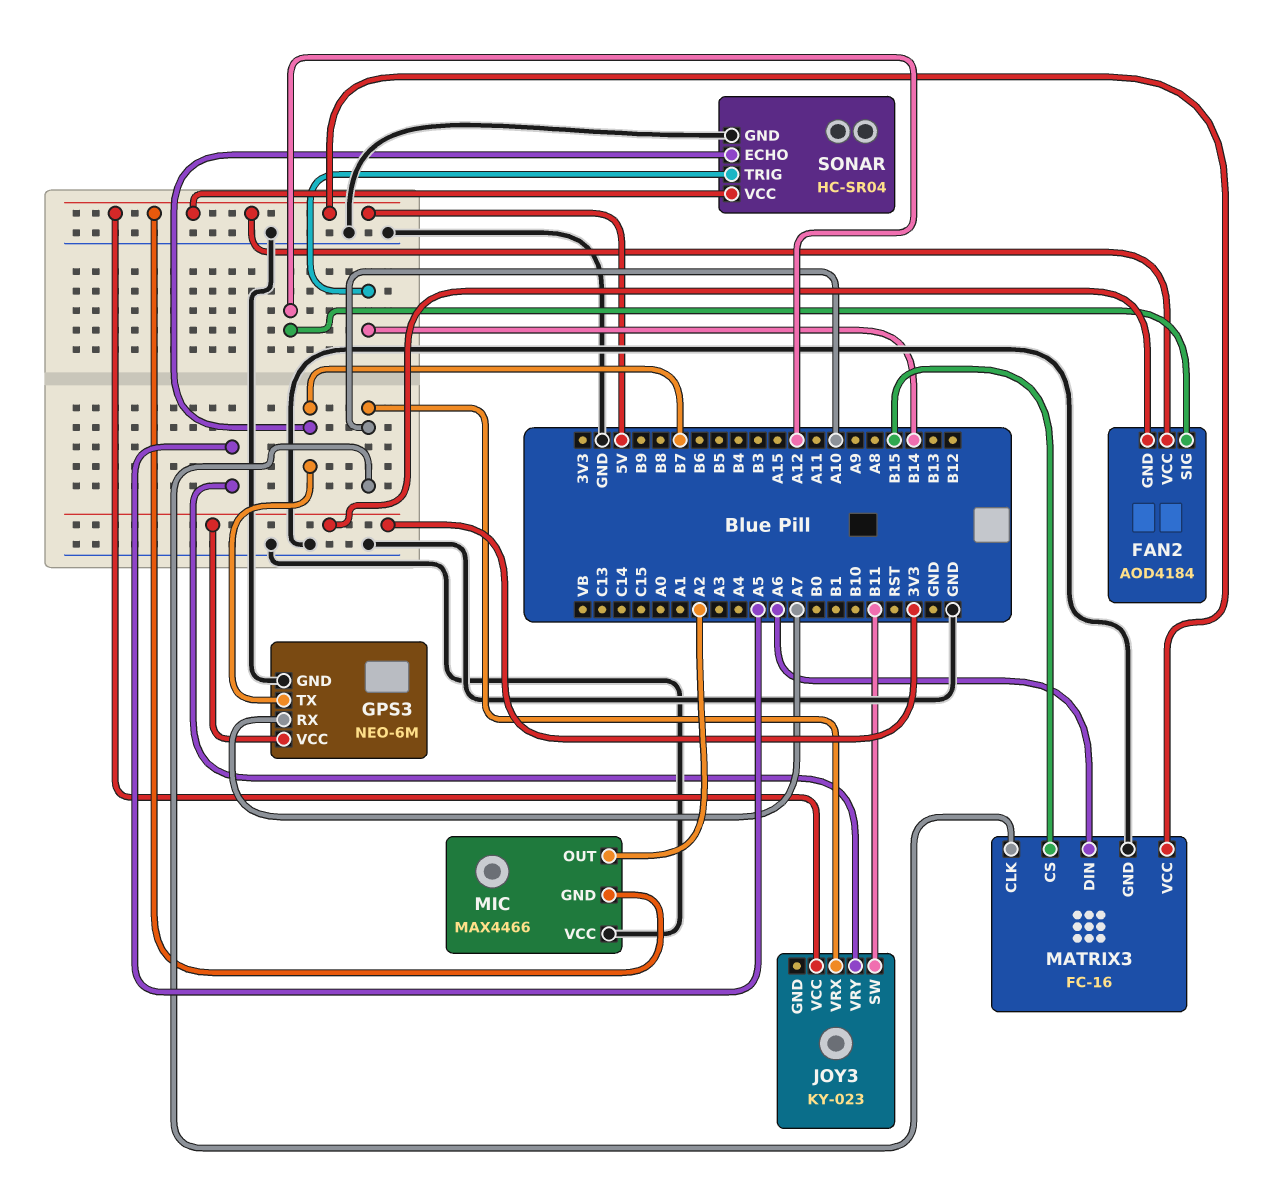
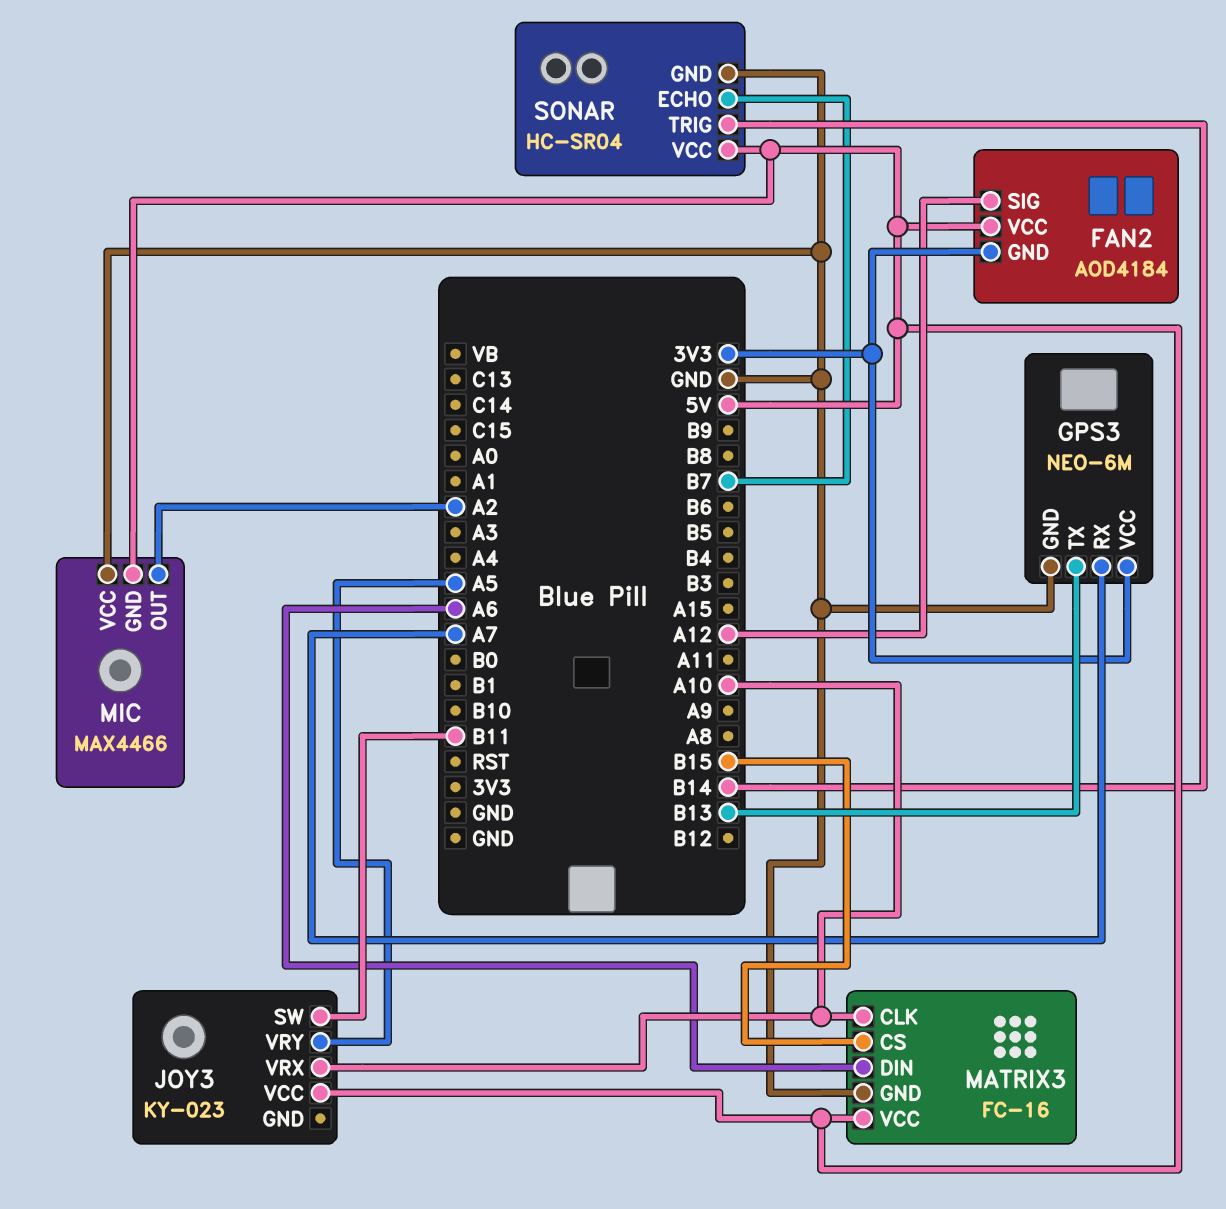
GPS3 pin TX: B7 -> B13

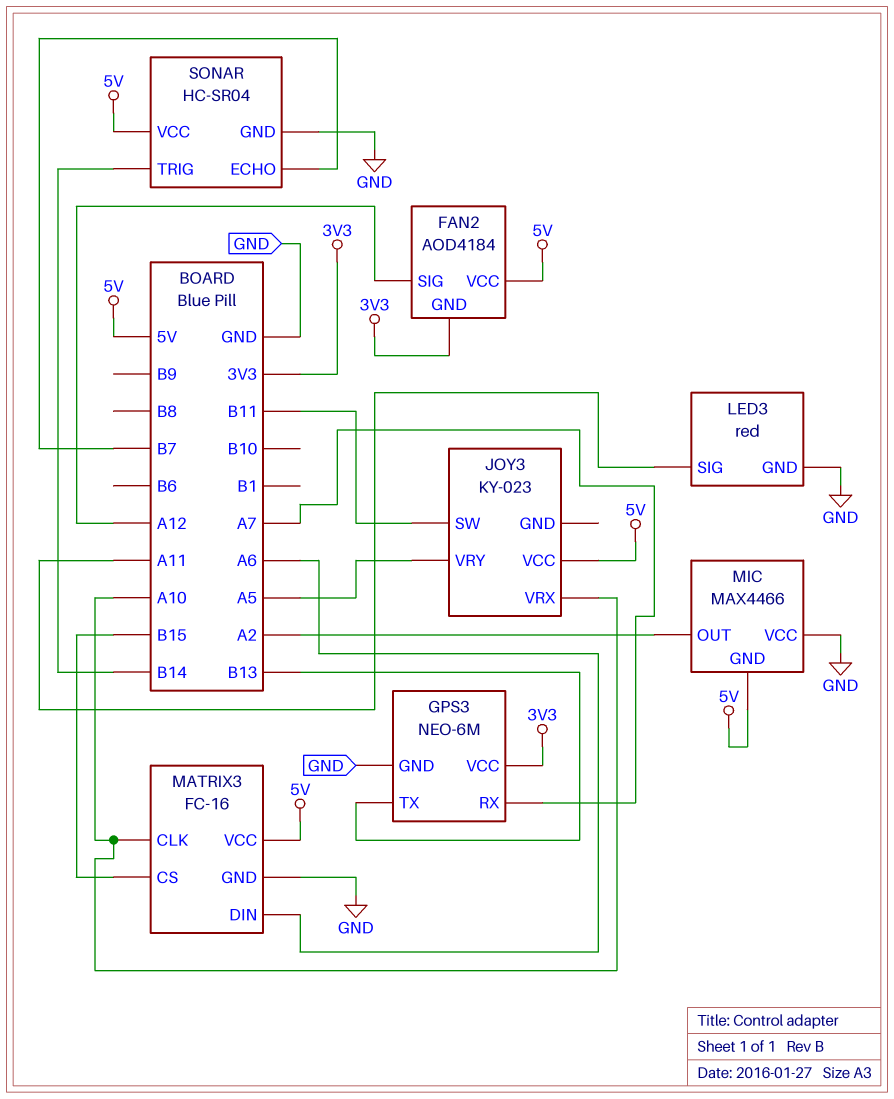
LED3: none -> red
LED3 pin GND: none -> GND
LED3 pin SIG: none -> A11

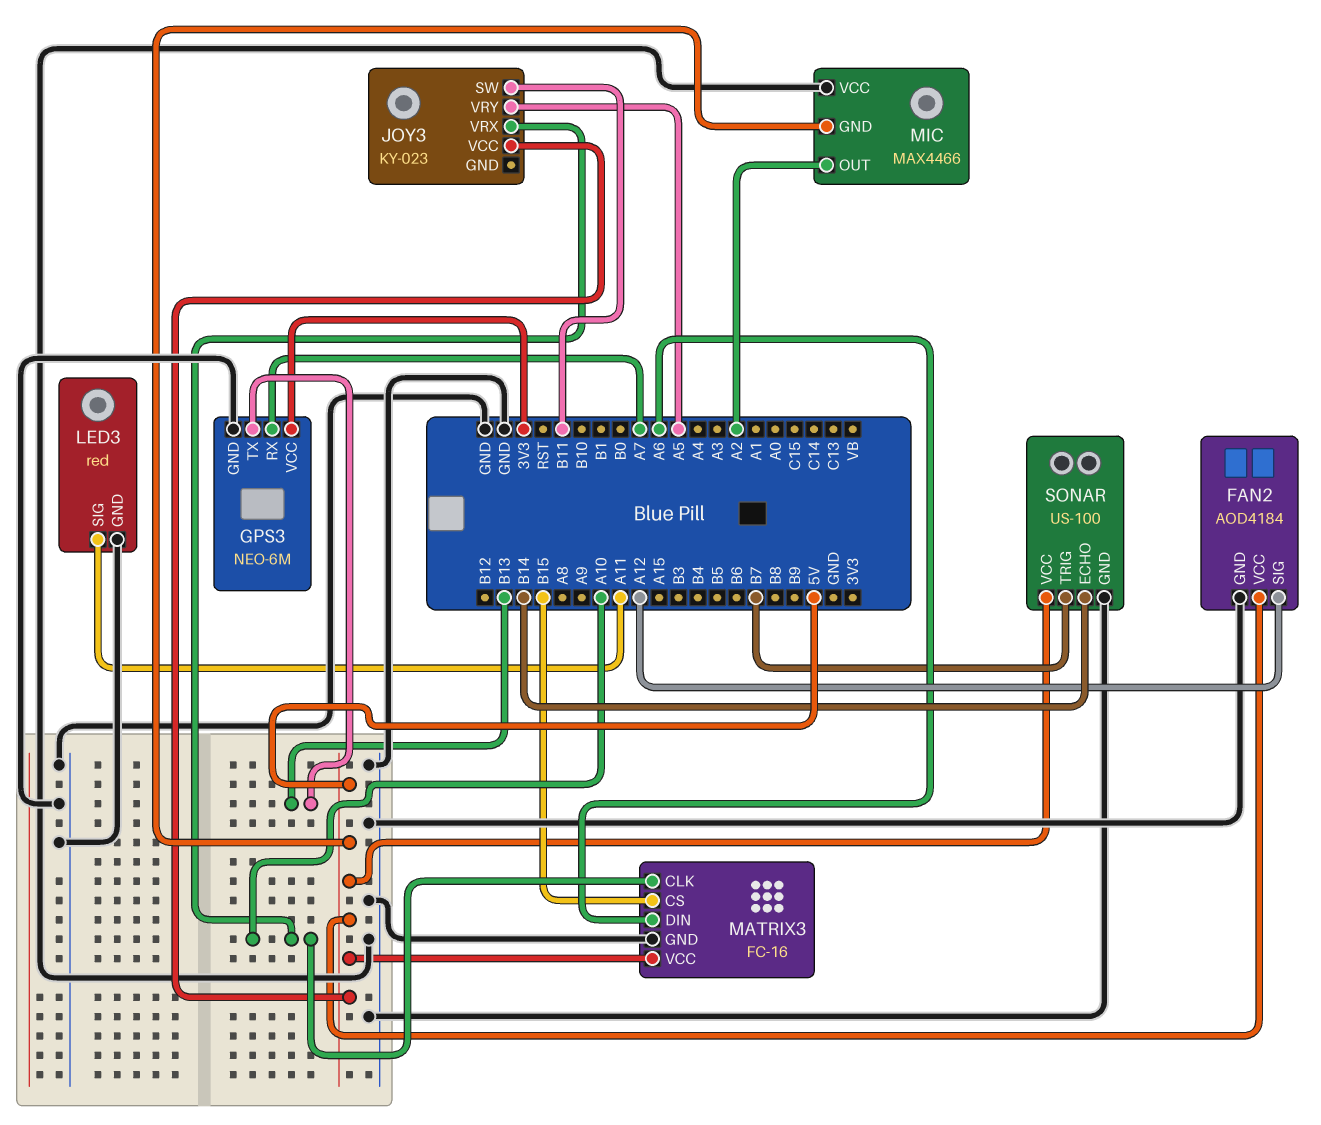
FAN2 pin GND: 3V3 -> GND
SONAR: HC-SR04 -> US-100
SONAR pin ECHO: B7 -> B14
SONAR pin TRIG: B14 -> B7

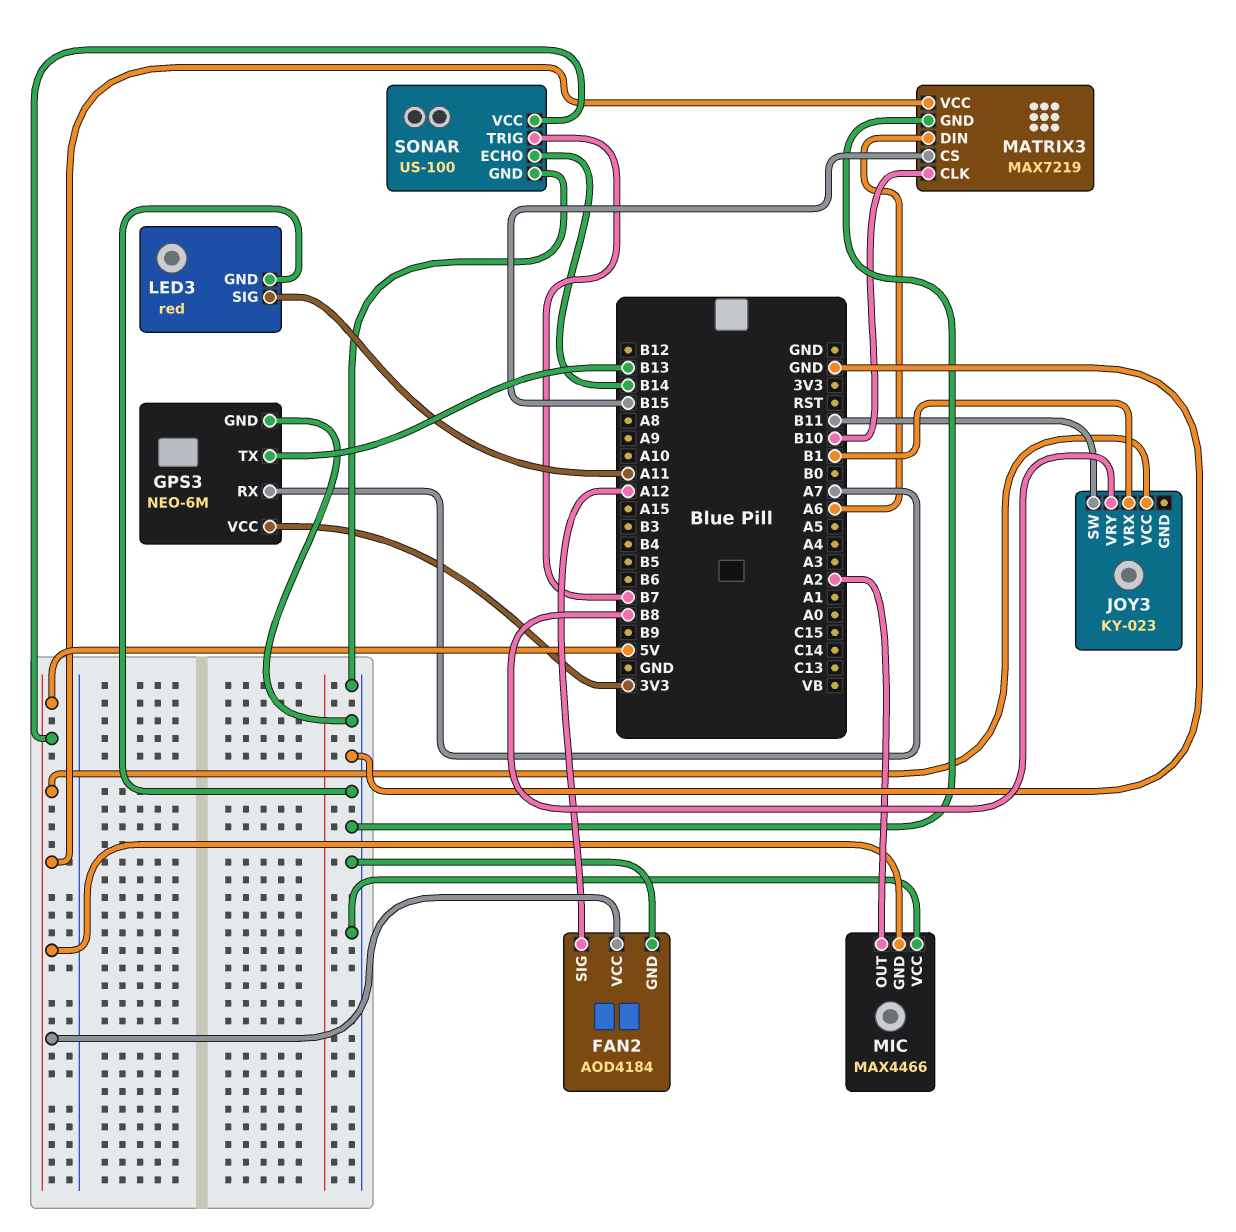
JOY3 pin VRX: A10 -> B1
JOY3 pin VRY: A5 -> B8
MATRIX3: FC-16 -> MAX7219
MATRIX3 pin CLK: A10 -> B10

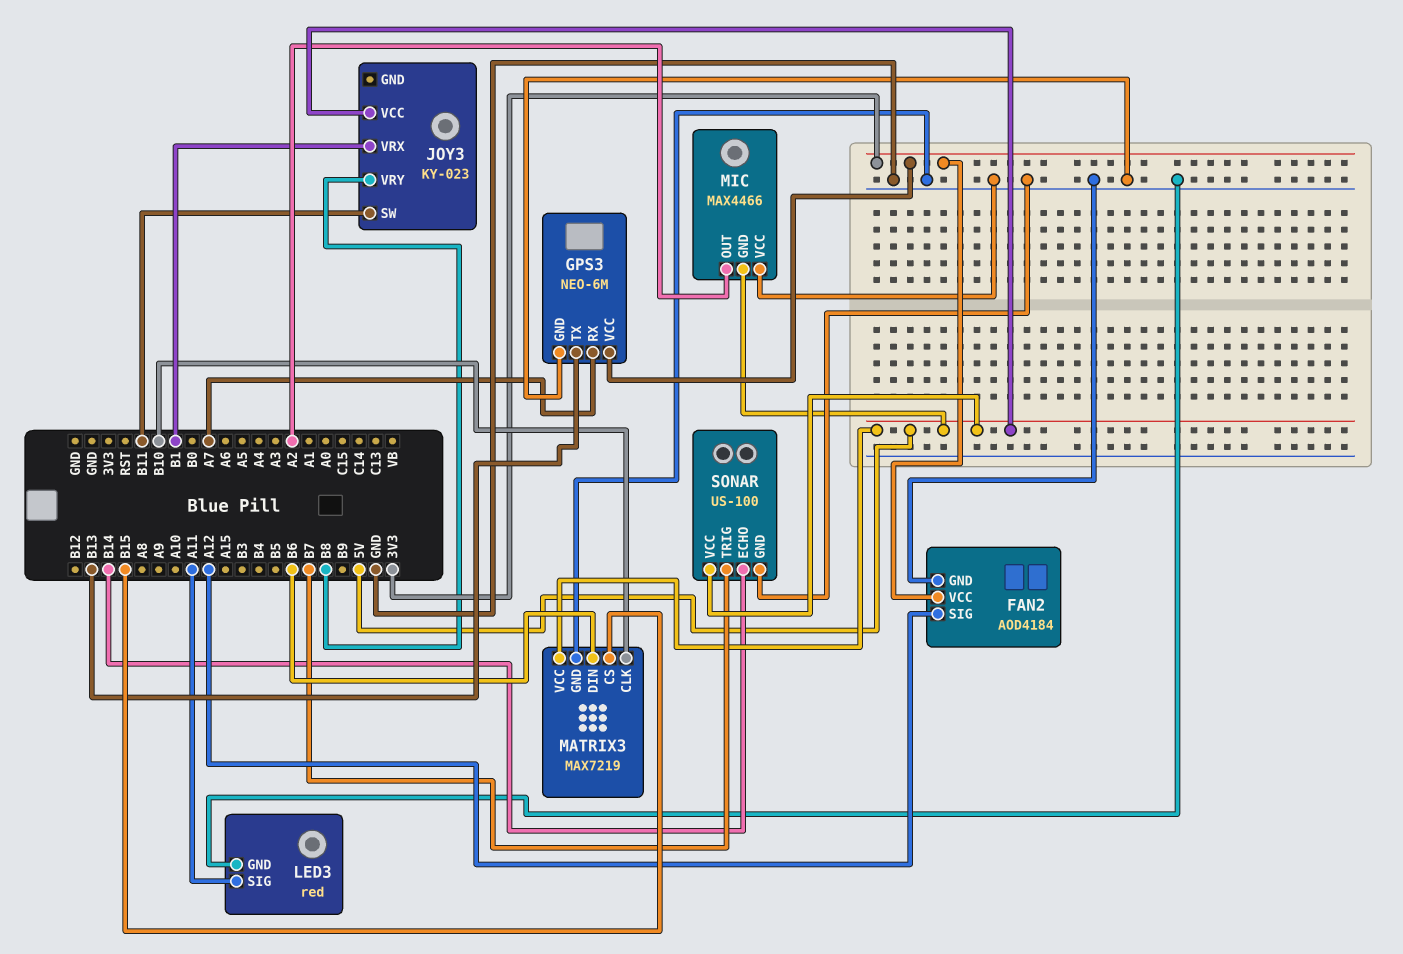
FAN2 pin VCC: 5V -> 3V3
MATRIX3 pin DIN: A6 -> B6

